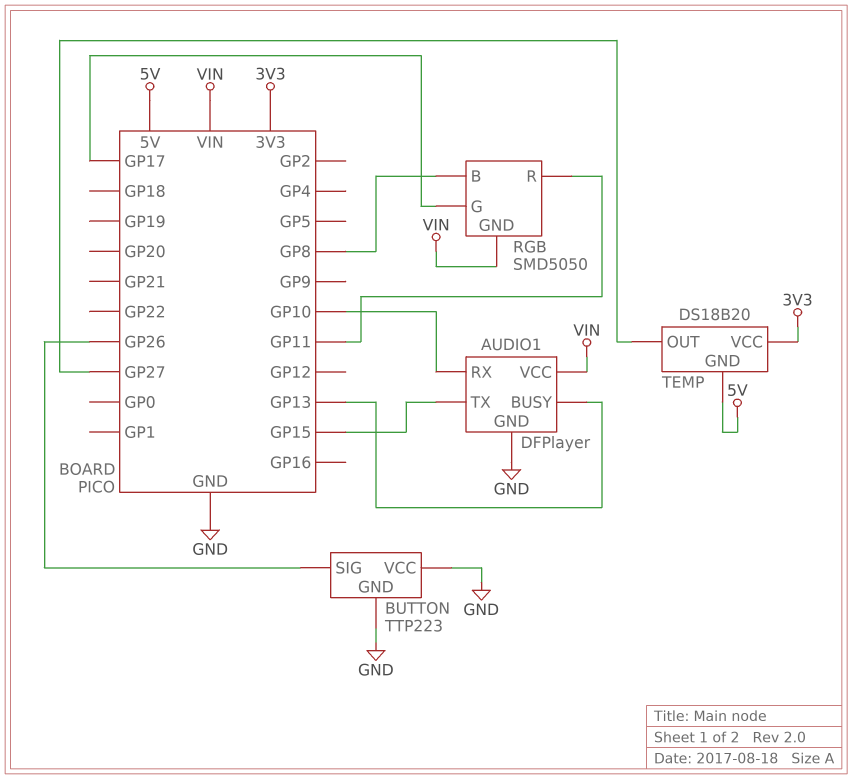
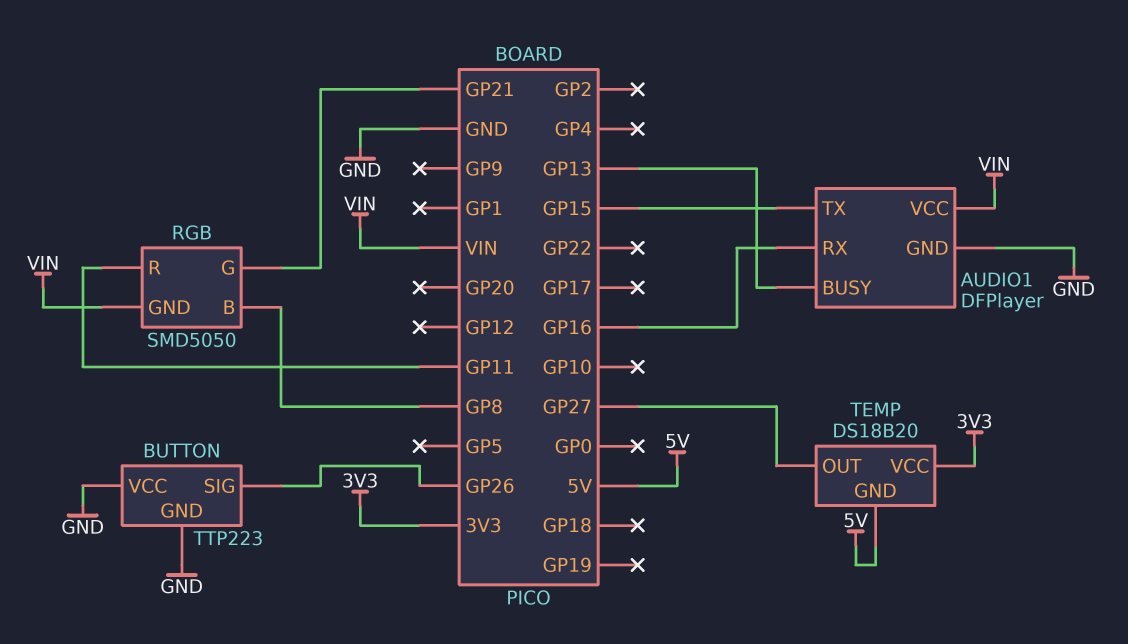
AUDIO1 pin RX: GP10 -> GP16
RGB pin G: GP17 -> GP21

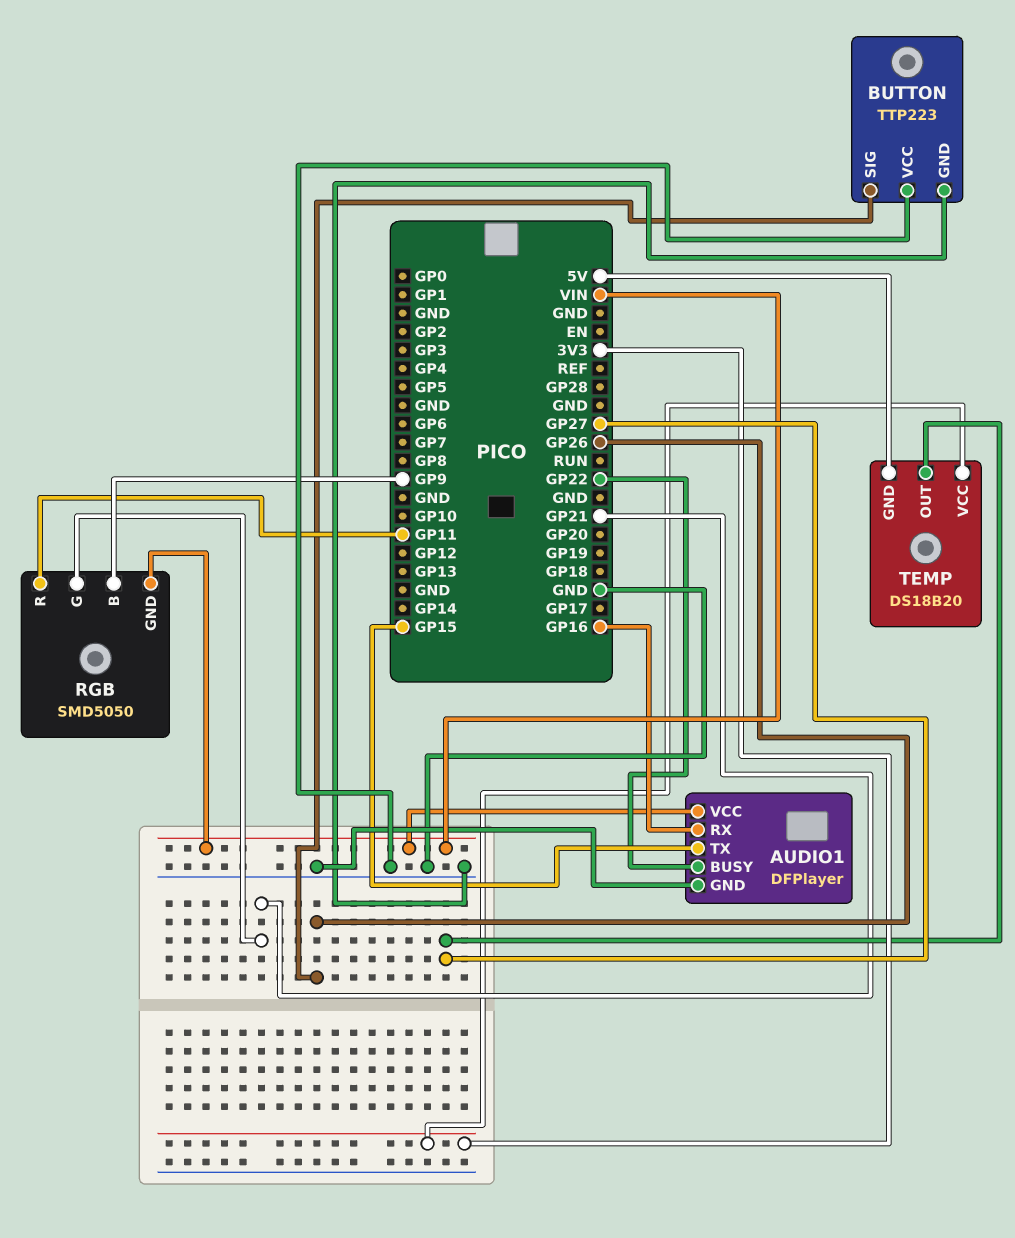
AUDIO1 pin BUSY: GP13 -> GP22
RGB pin B: GP8 -> GP9

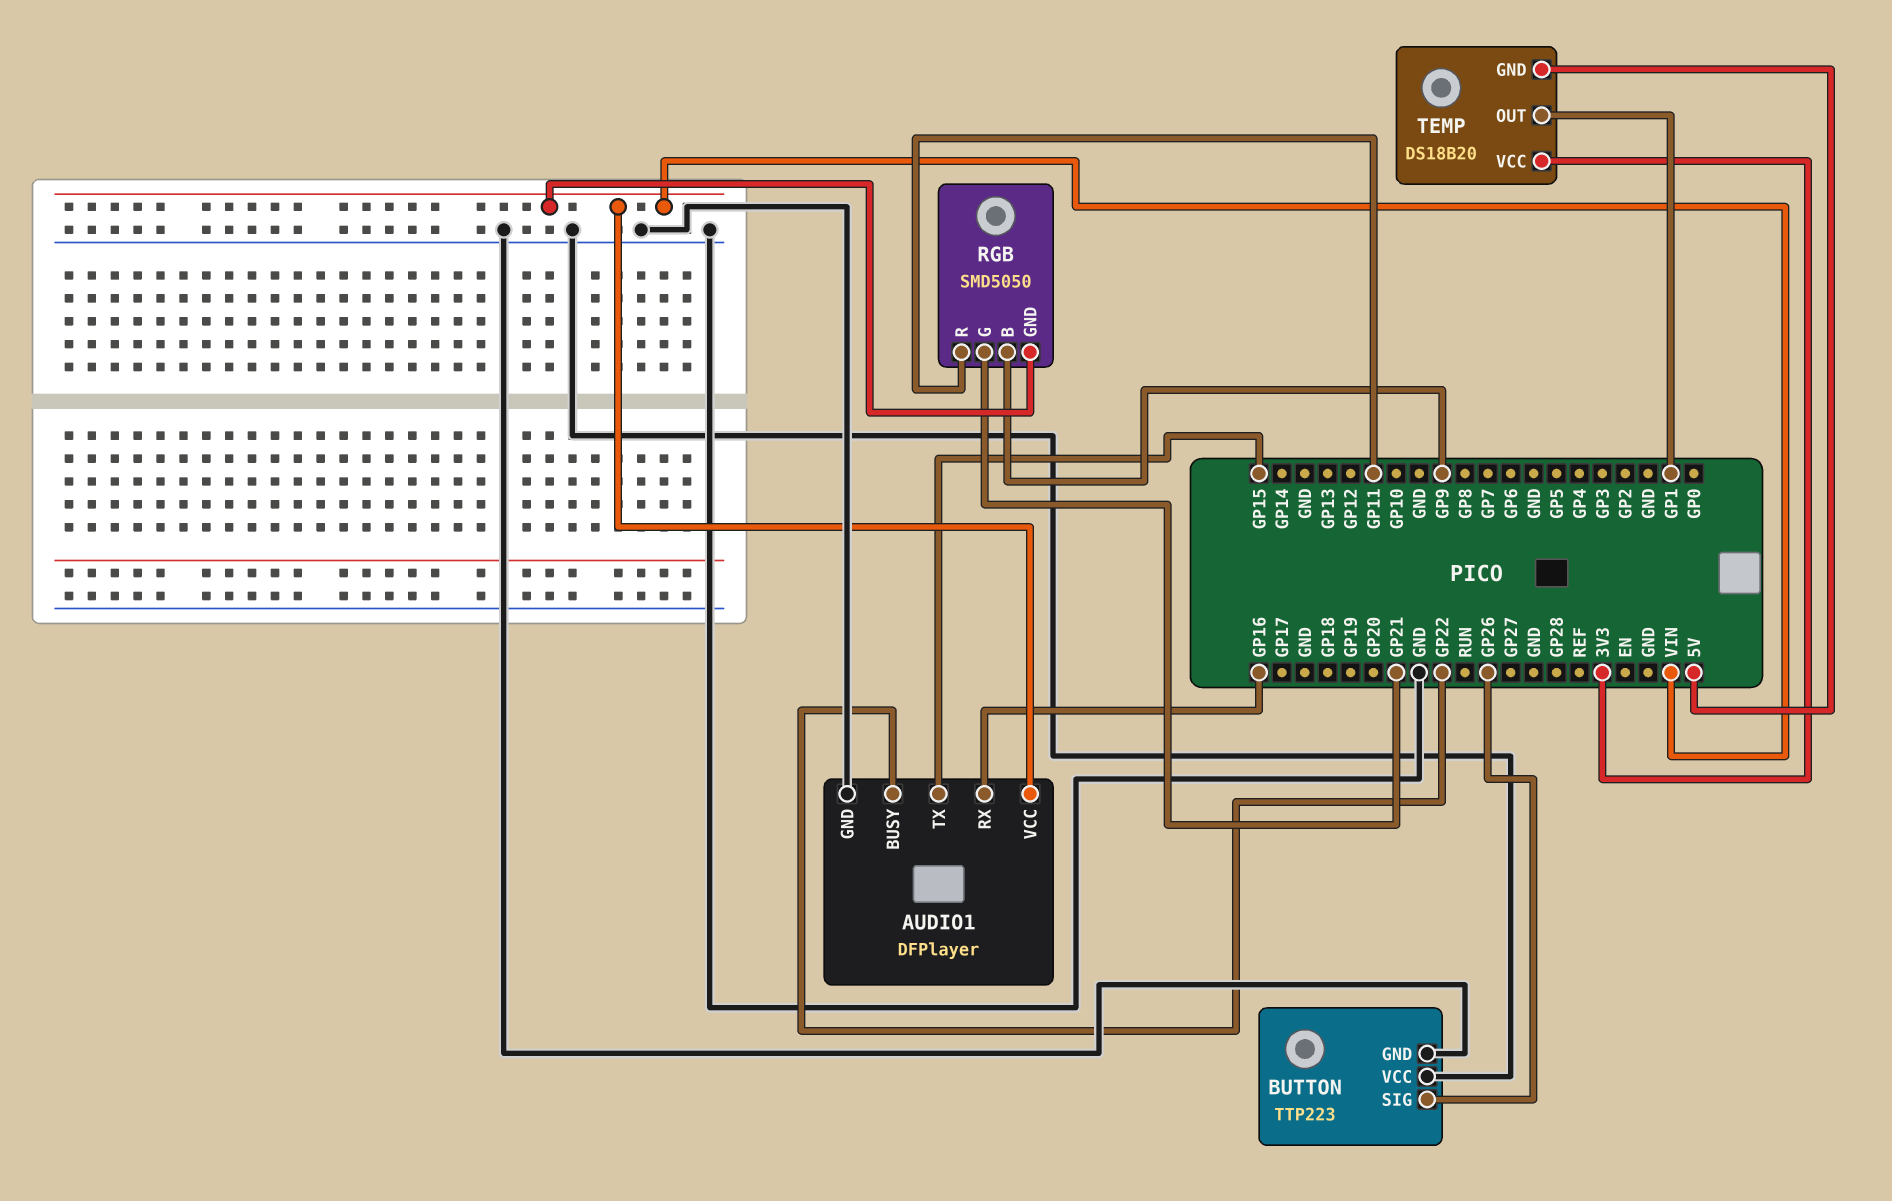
TEMP pin OUT: GP27 -> GP1

